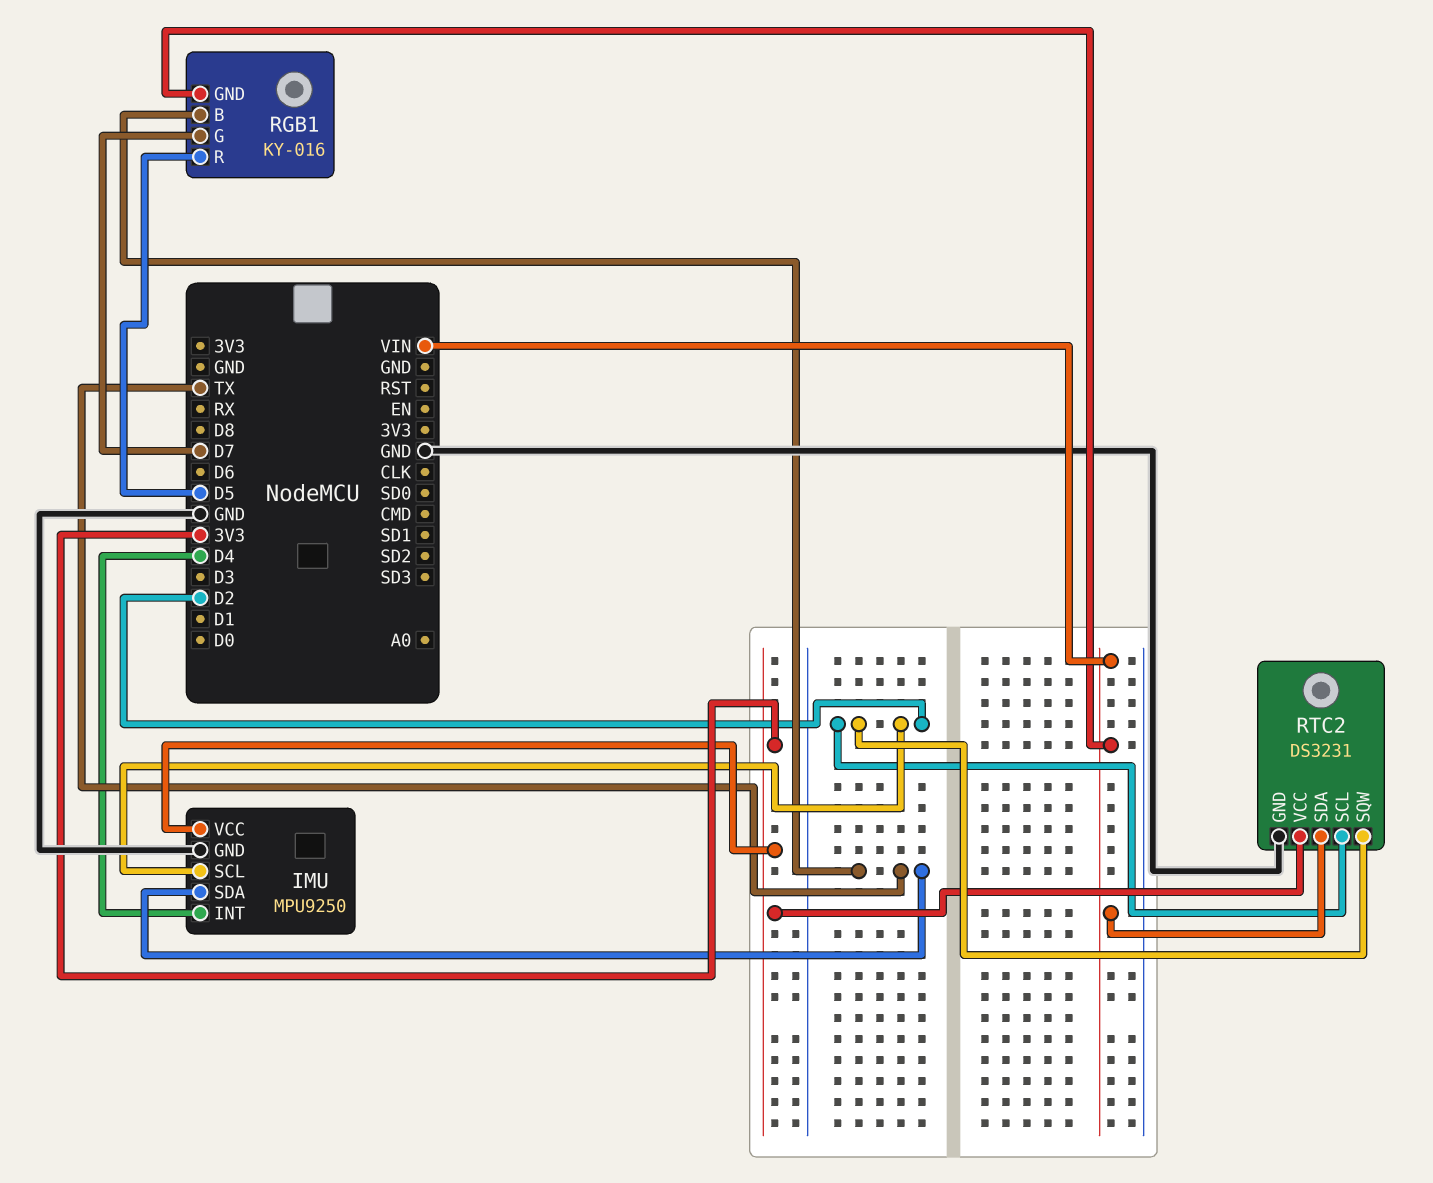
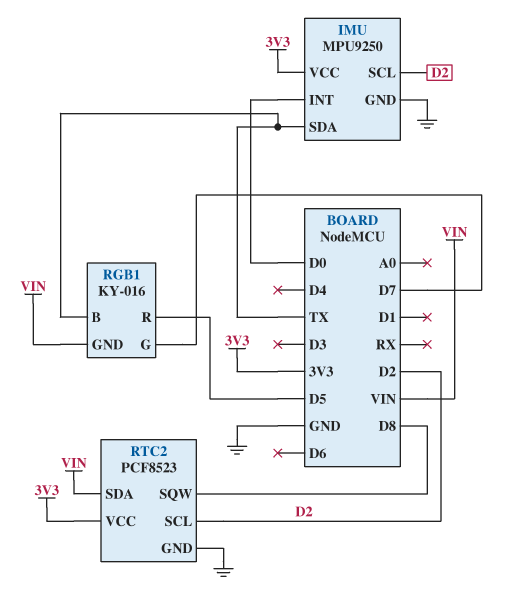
IMU pin INT: D4 -> D0
RTC2: DS3231 -> PCF8523
RTC2 pin SQW: D2 -> D8

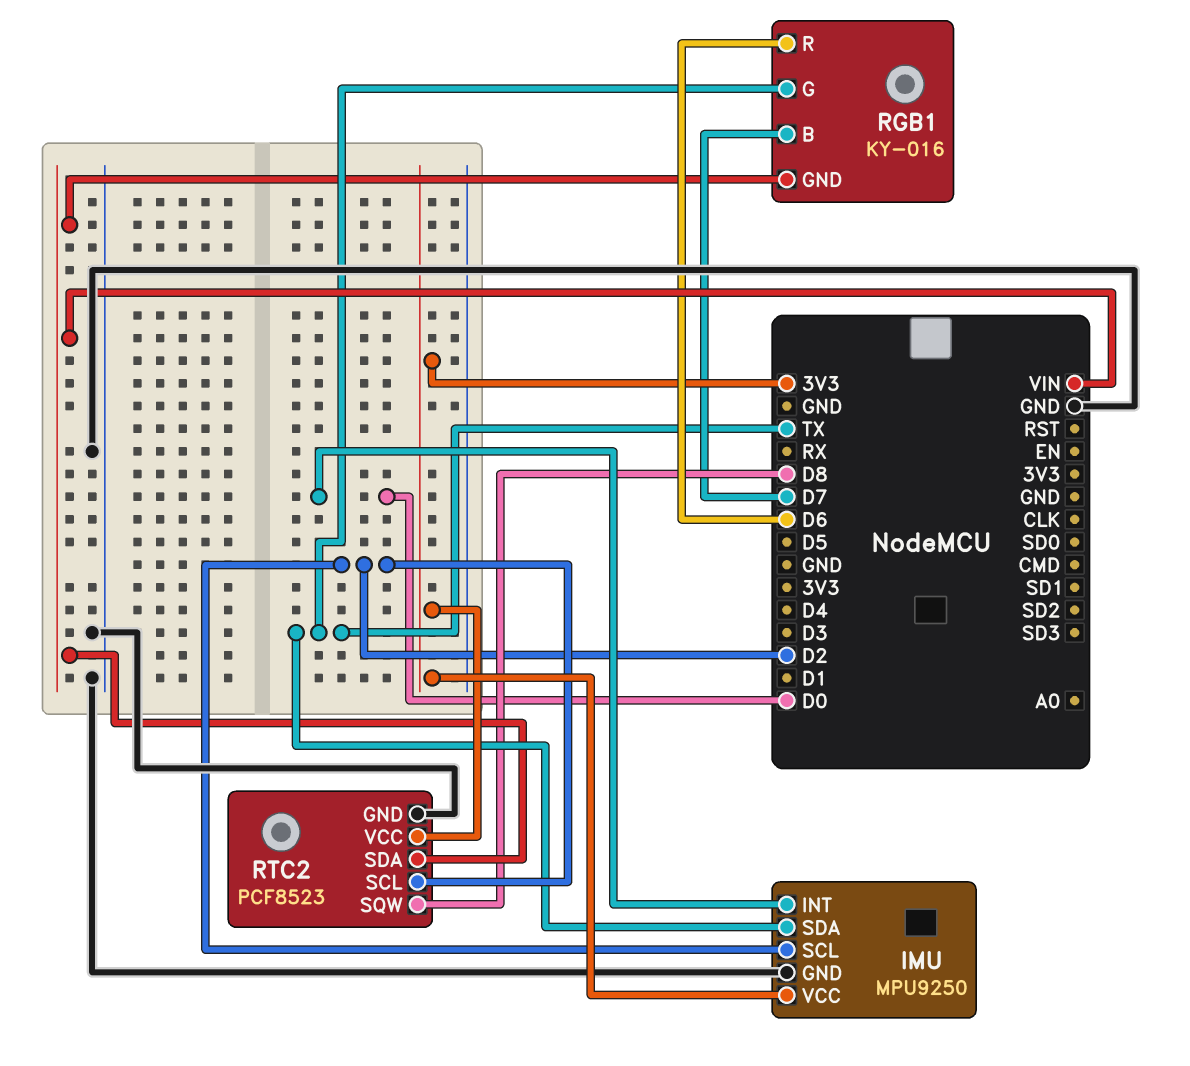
RGB1 pin B: TX -> D7
RGB1 pin G: D7 -> TX
RGB1 pin R: D5 -> D6

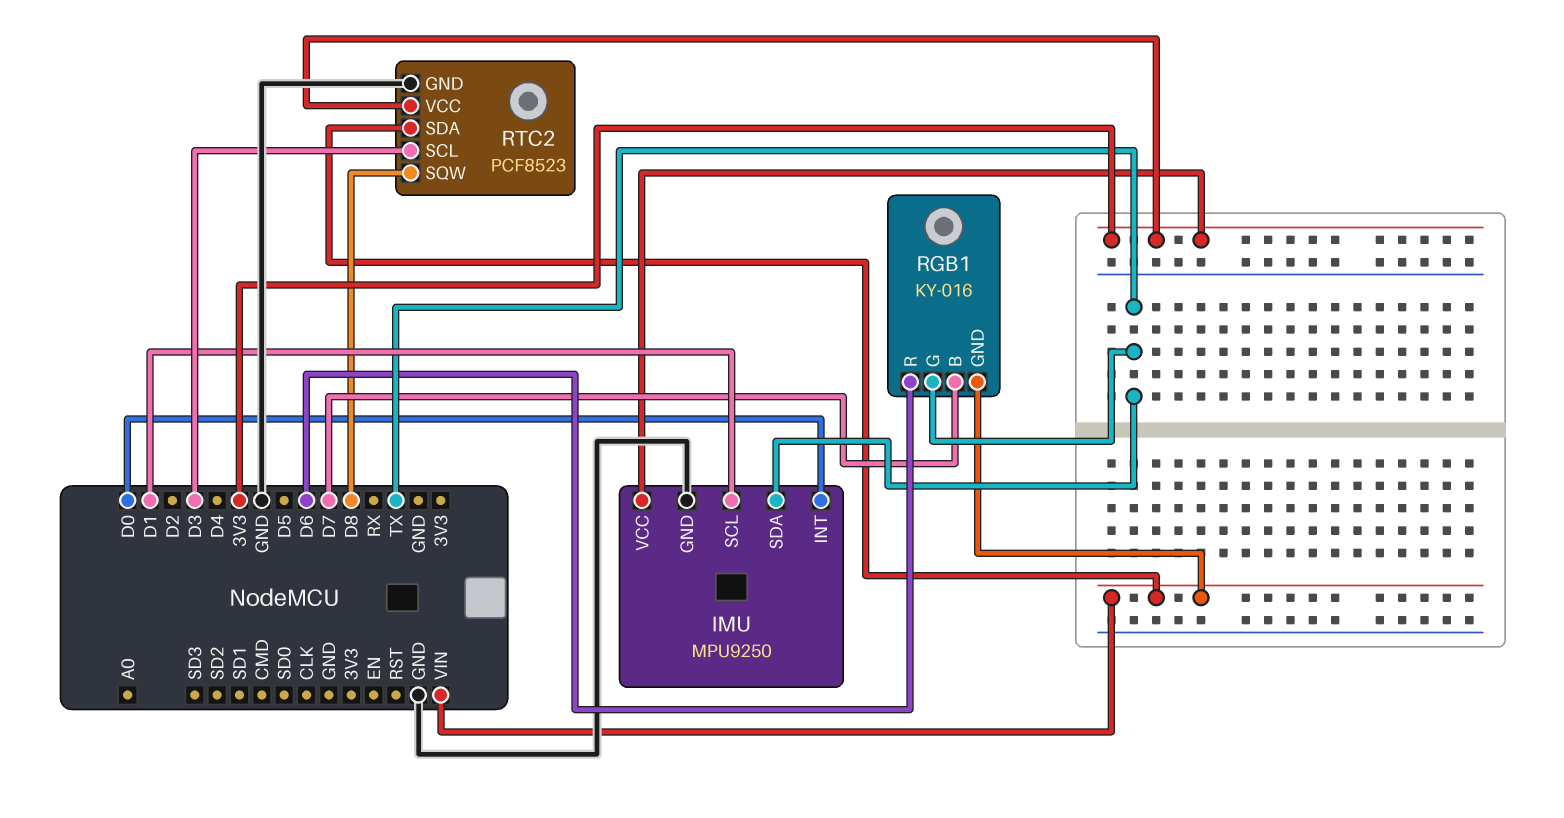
IMU pin SCL: D2 -> D1
RTC2 pin SCL: D2 -> D3

